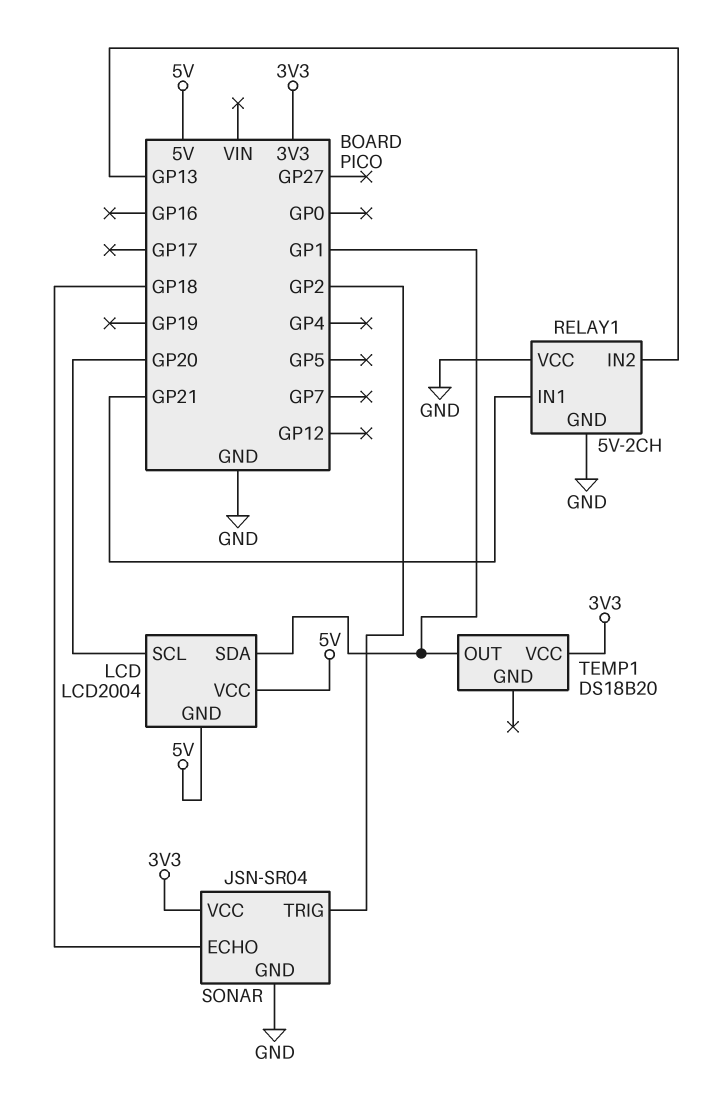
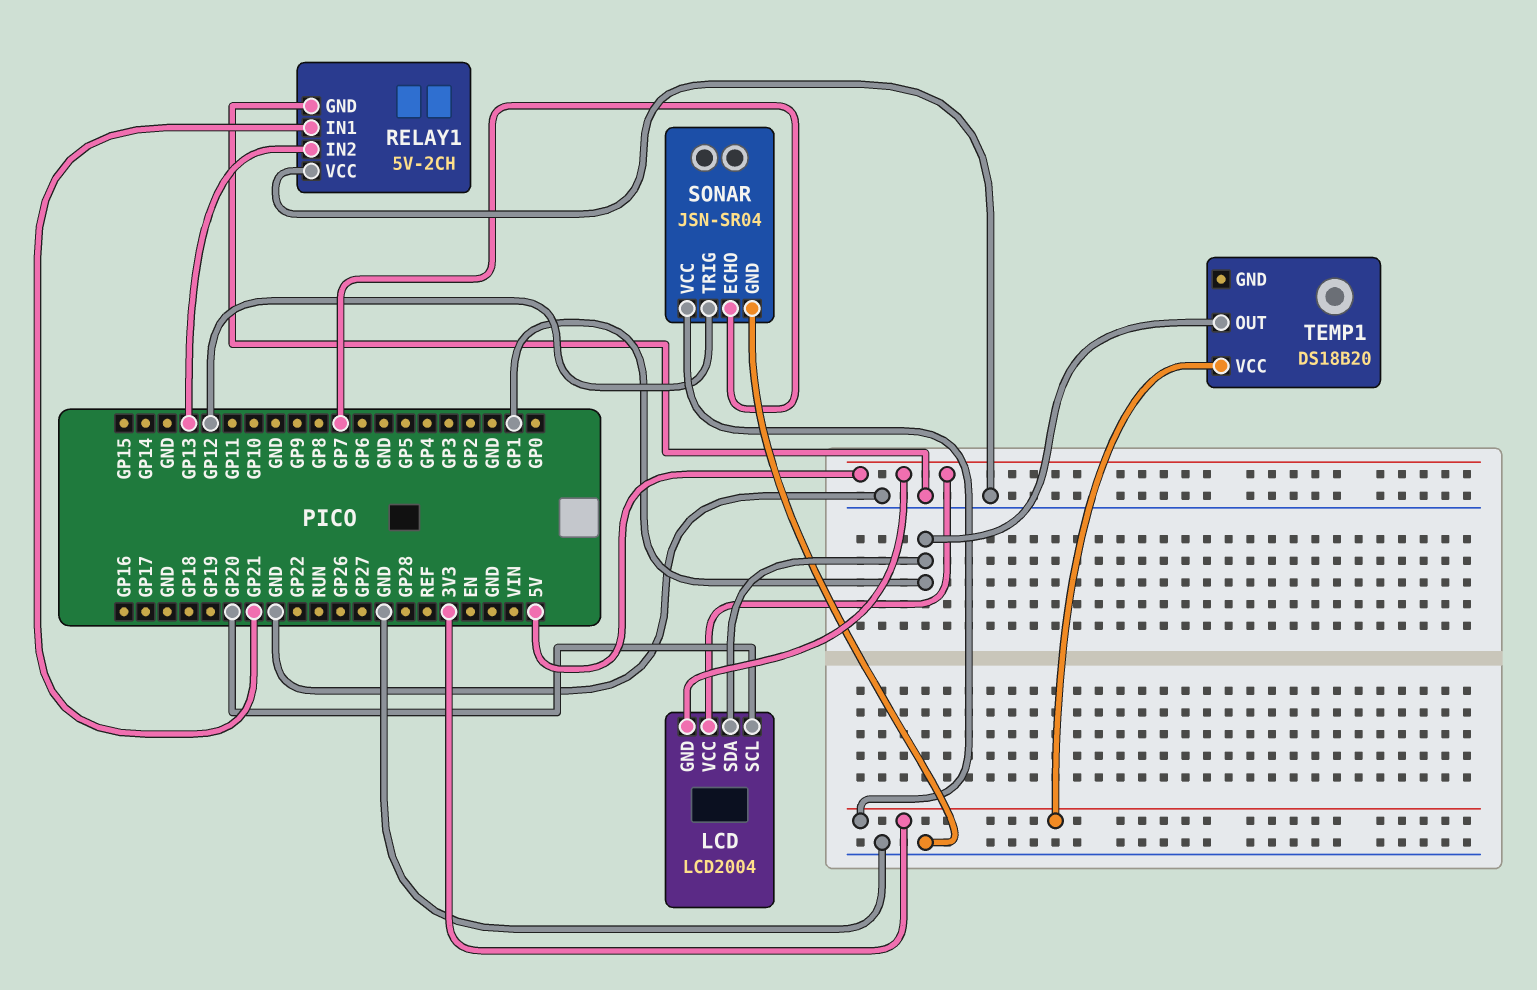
SONAR pin ECHO: GP18 -> GP7
SONAR pin TRIG: GP2 -> GP12

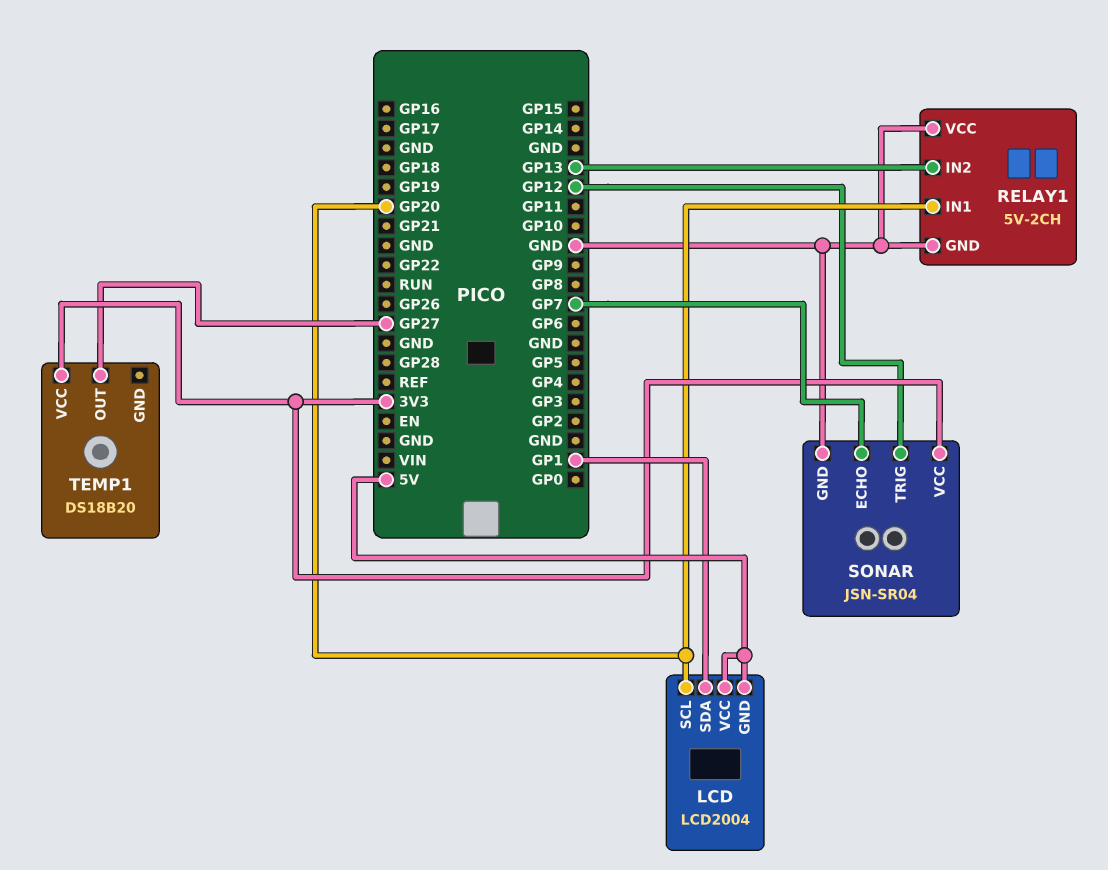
RELAY1 pin IN1: GP21 -> GP20
TEMP1 pin OUT: GP1 -> GP27

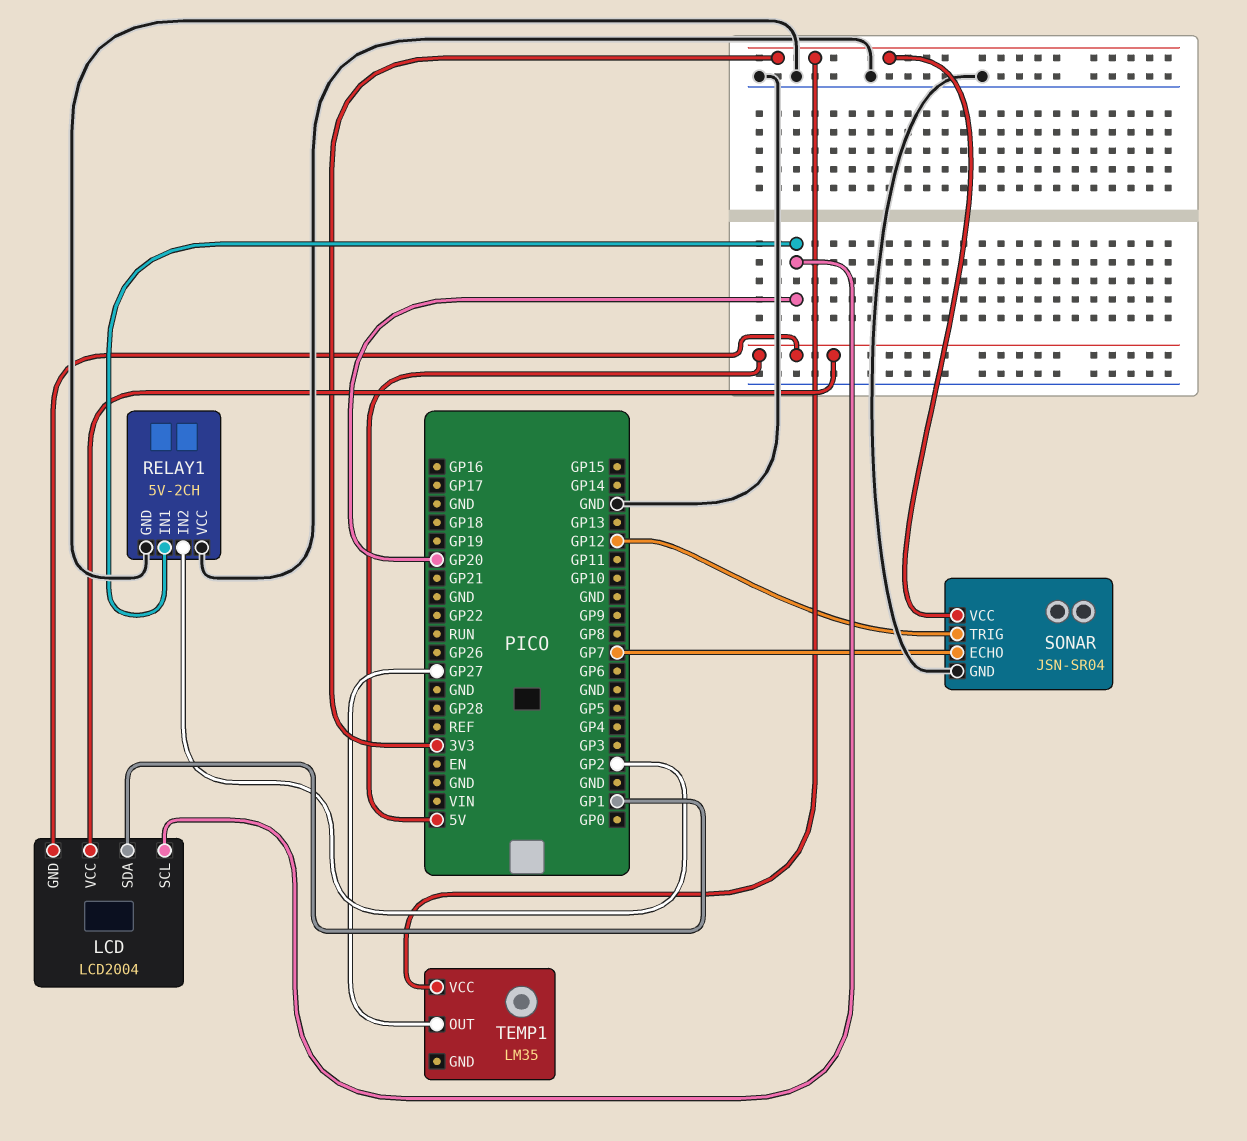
RELAY1 pin IN2: GP13 -> GP2
TEMP1: DS18B20 -> LM35

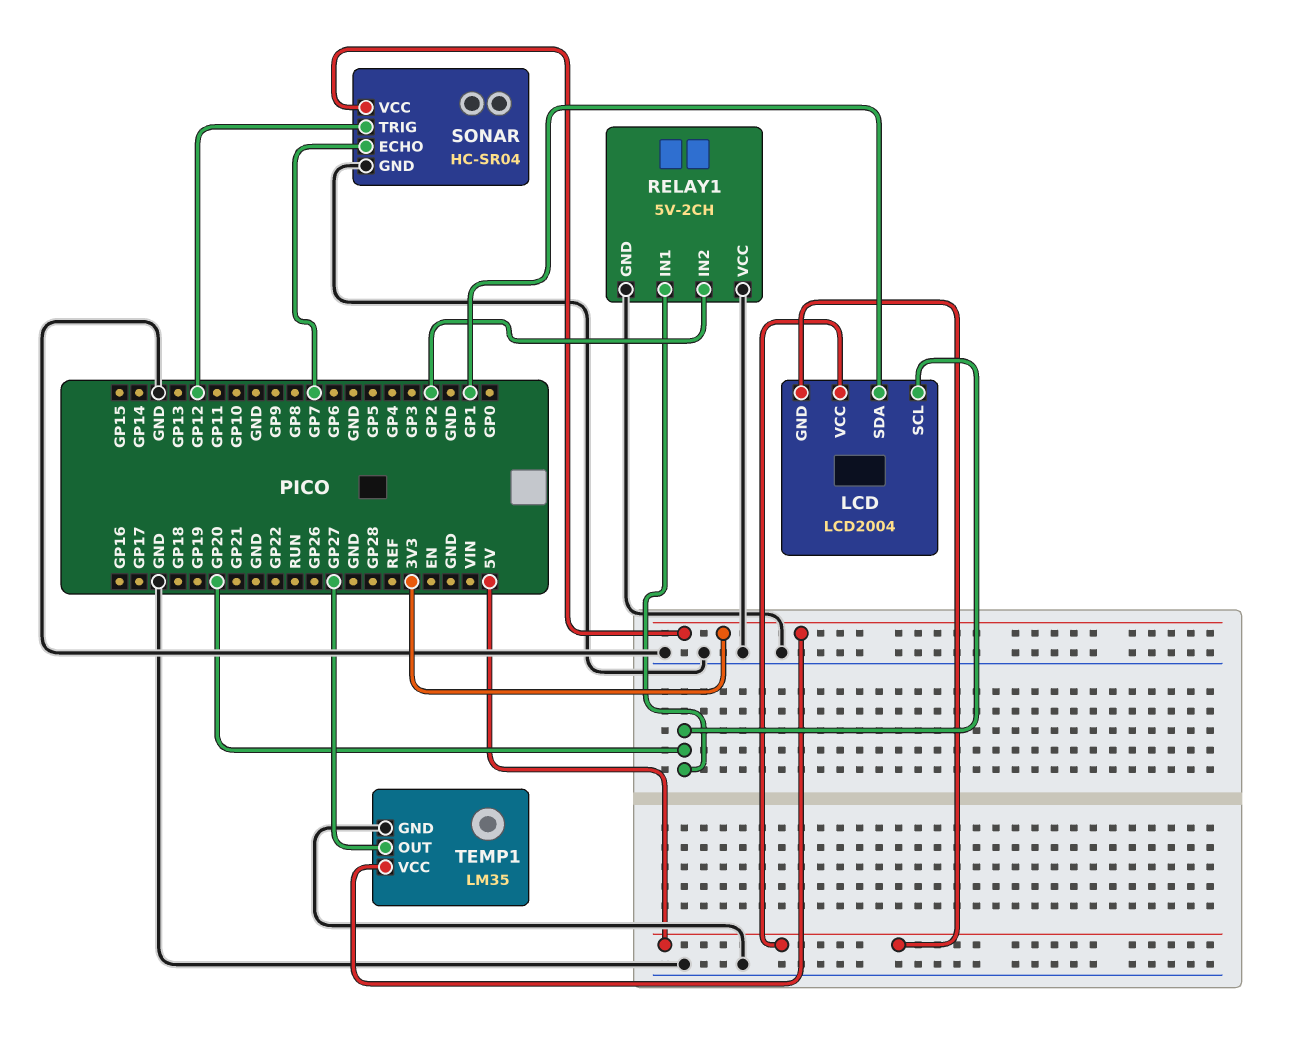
SONAR: JSN-SR04 -> HC-SR04
TEMP1 pin GND: none -> GND

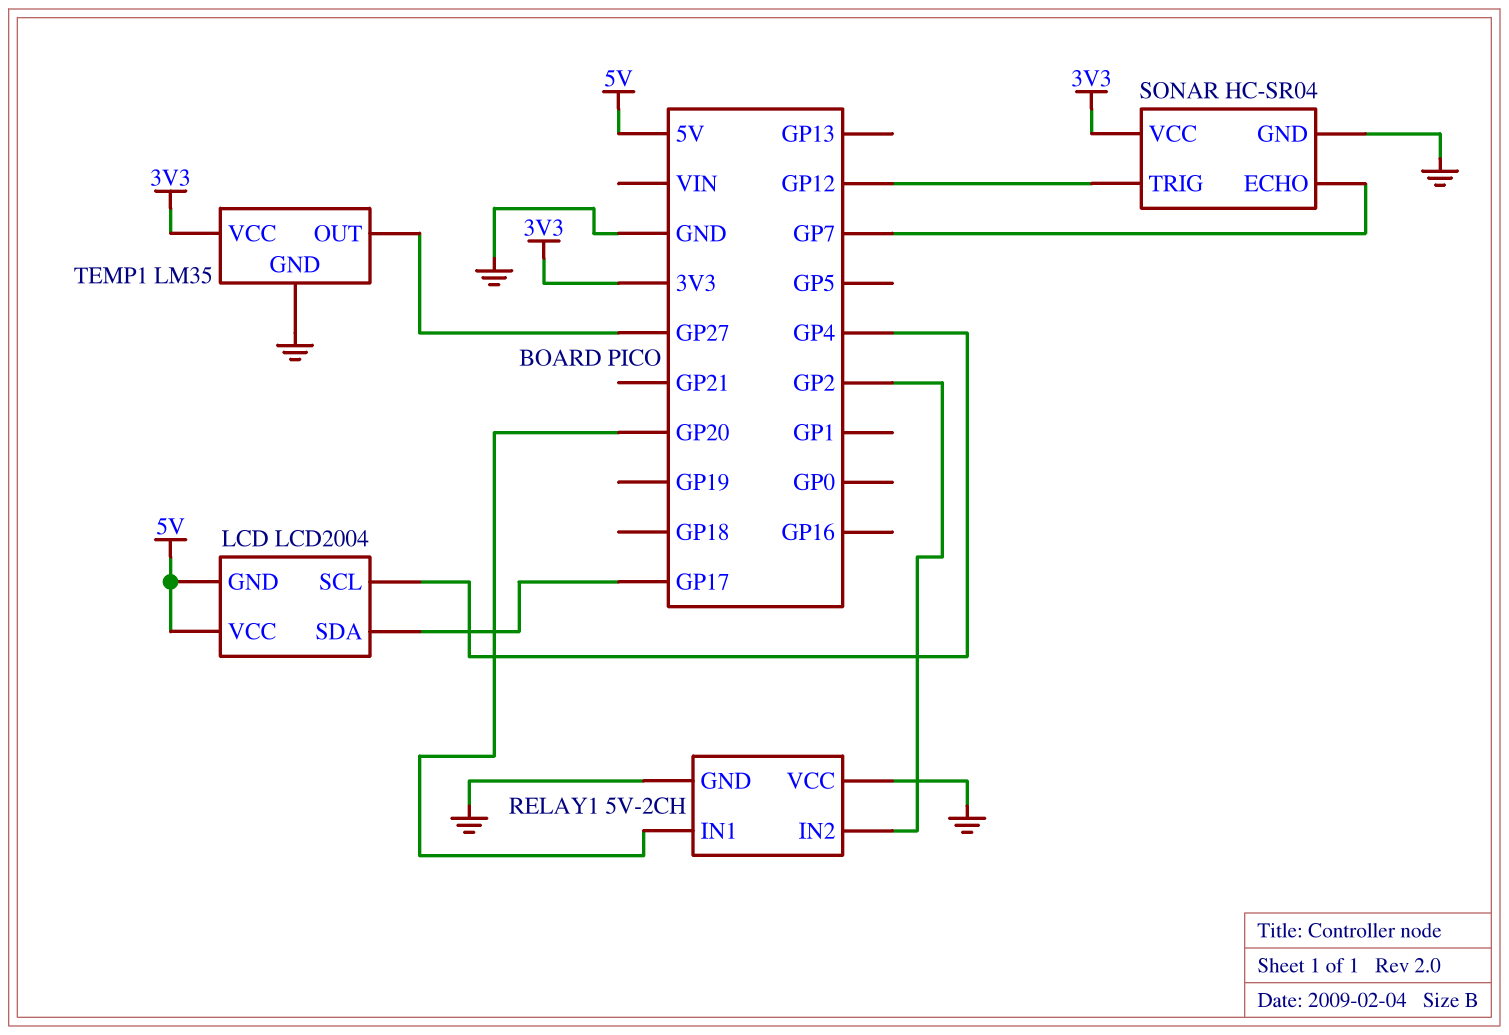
LCD pin SCL: GP20 -> GP4
LCD pin SDA: GP1 -> GP17

